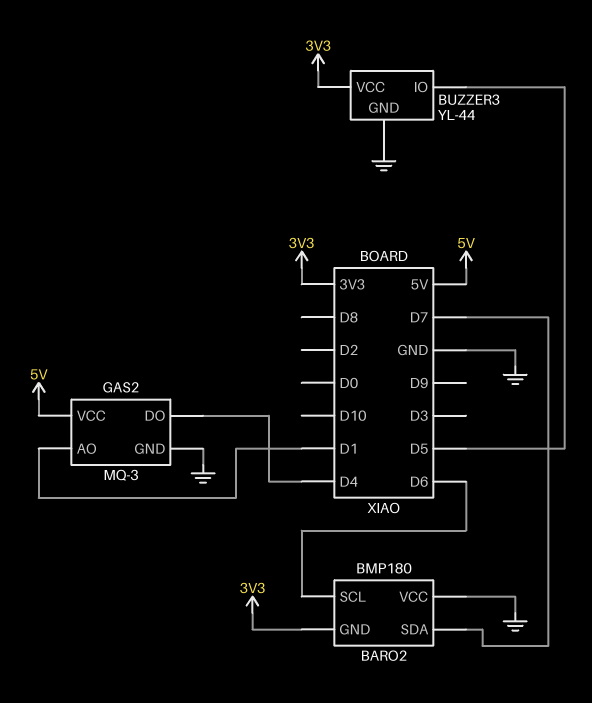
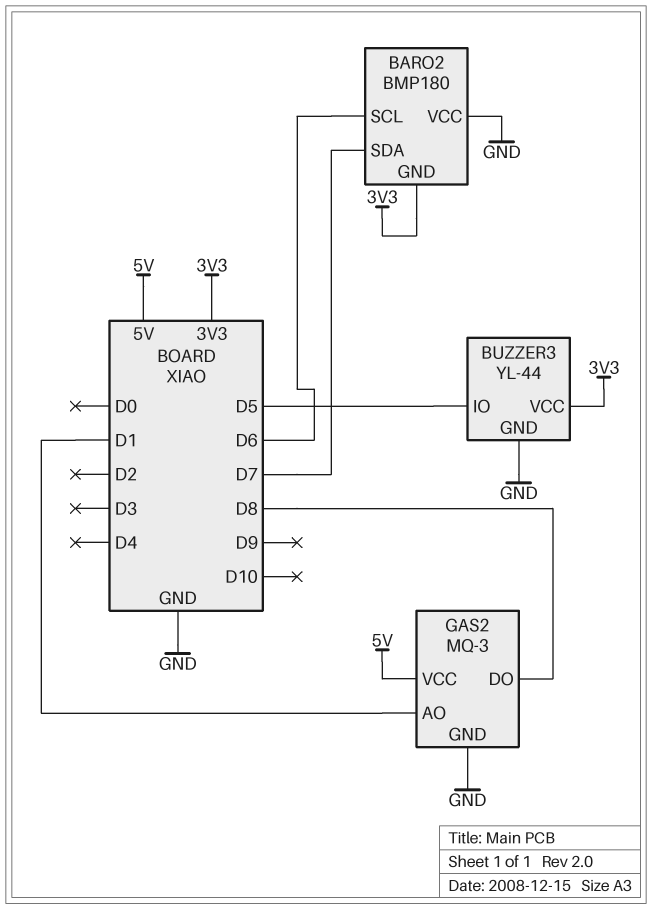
GAS2 pin DO: D4 -> D8

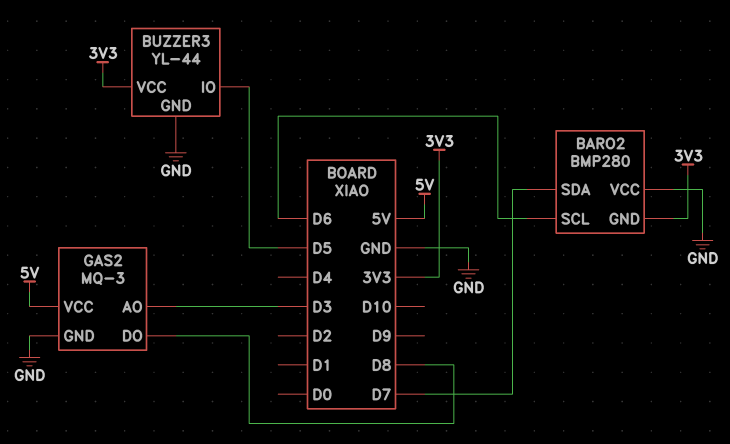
BARO2: BMP180 -> BMP280
GAS2 pin AO: D1 -> D3

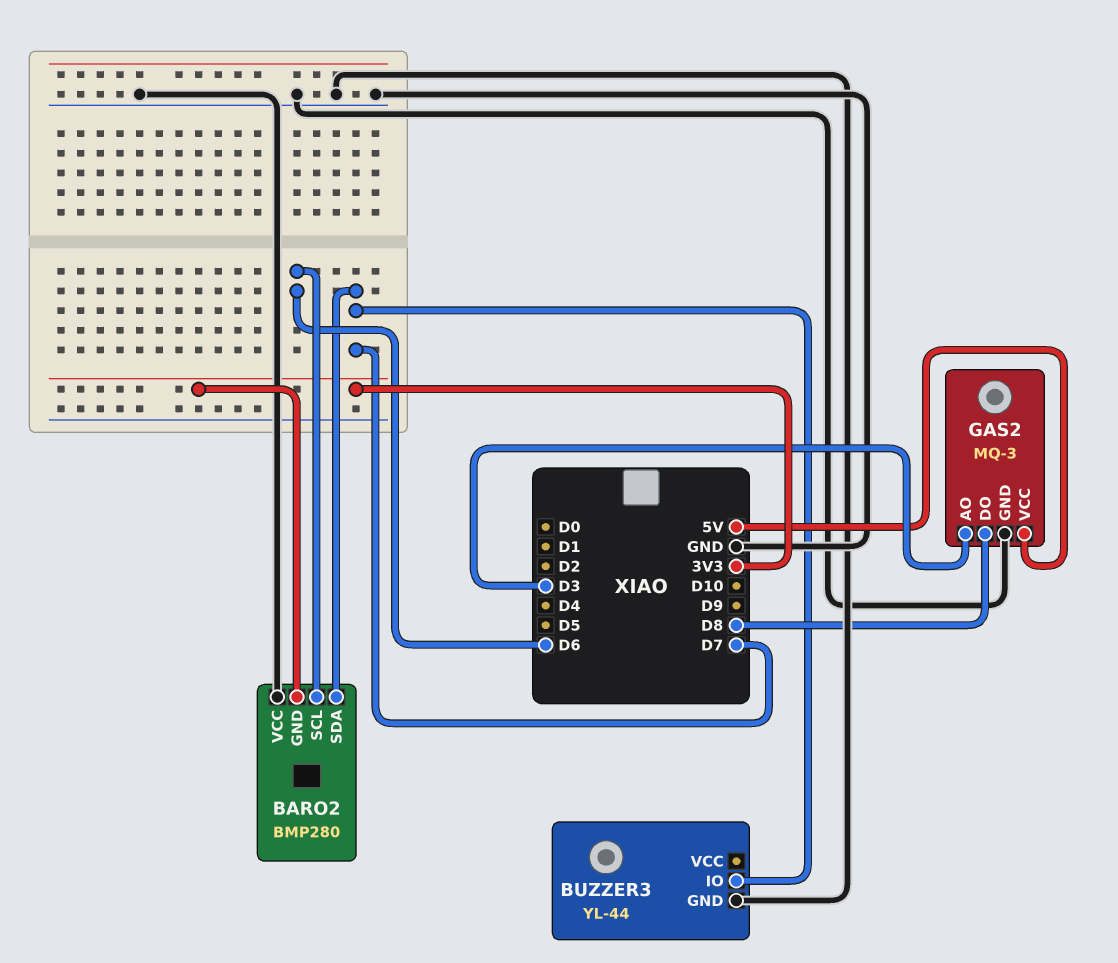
BUZZER3 pin IO: D5 -> D7
BUZZER3 pin VCC: 3V3 -> none

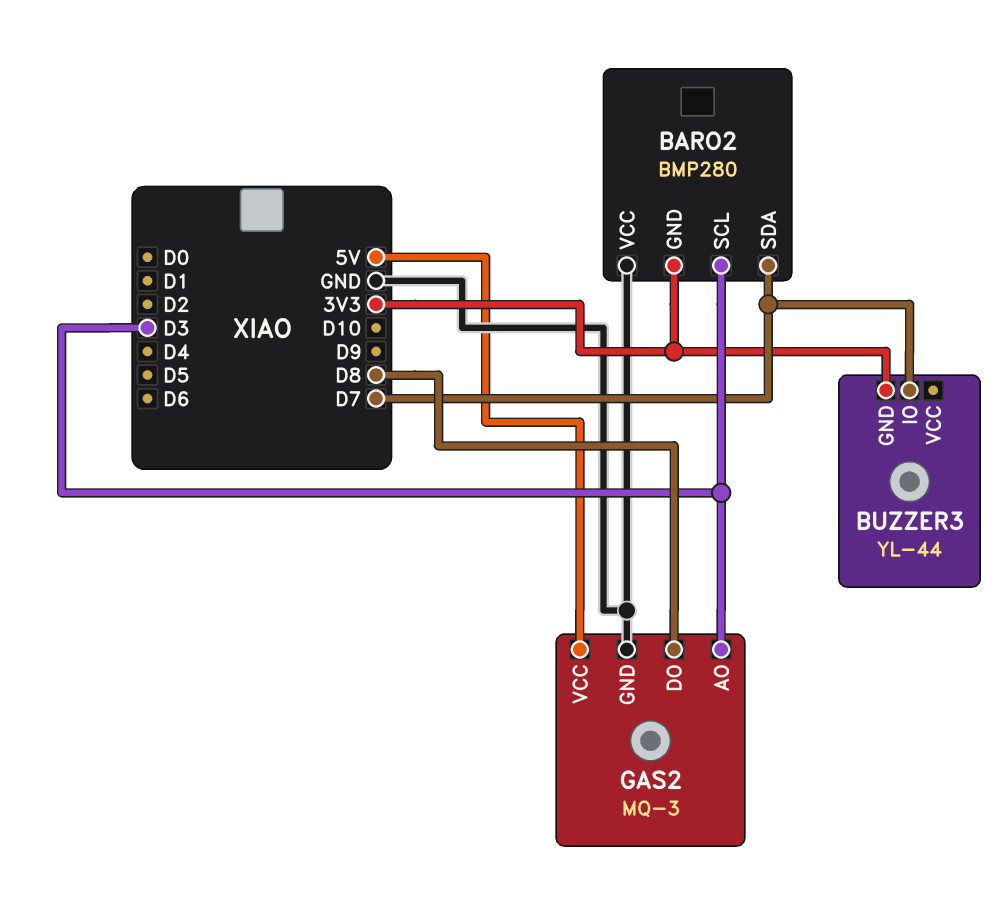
BARO2 pin SCL: D6 -> D3
BUZZER3 pin GND: GND -> 3V3

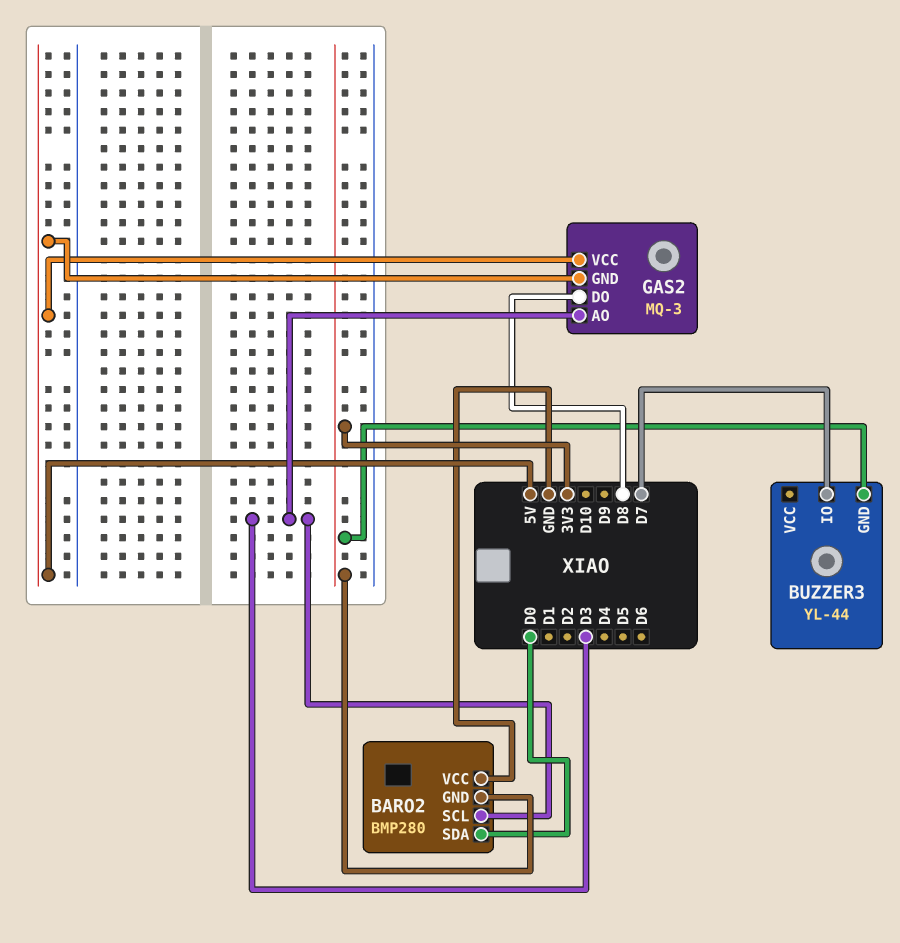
BARO2 pin SDA: D7 -> D0
GAS2 pin GND: GND -> 5V

